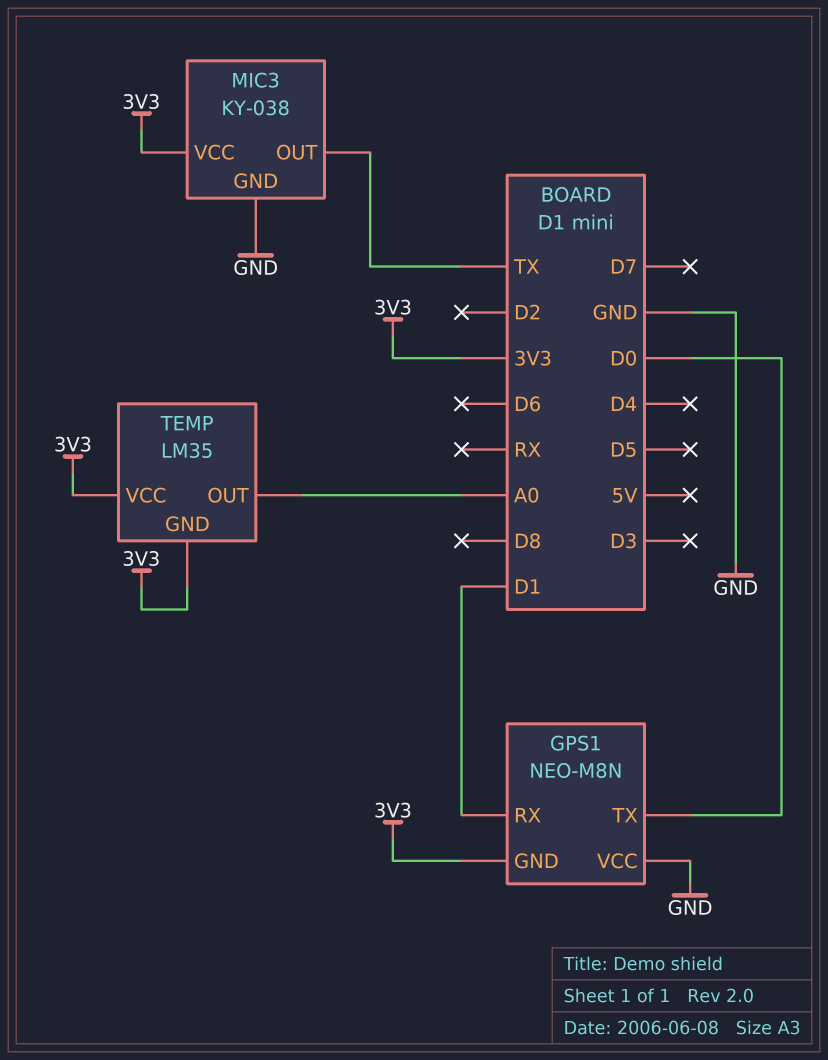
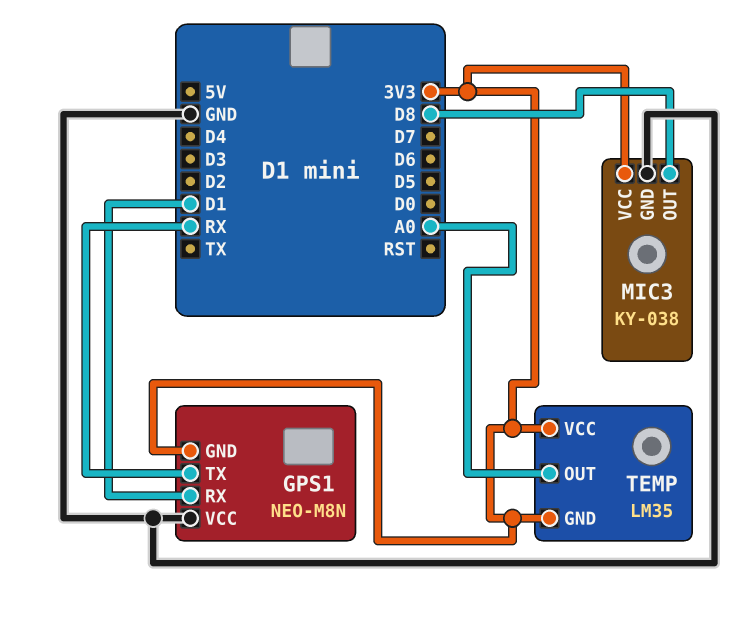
GPS1 pin TX: D0 -> RX
MIC3 pin OUT: TX -> D8

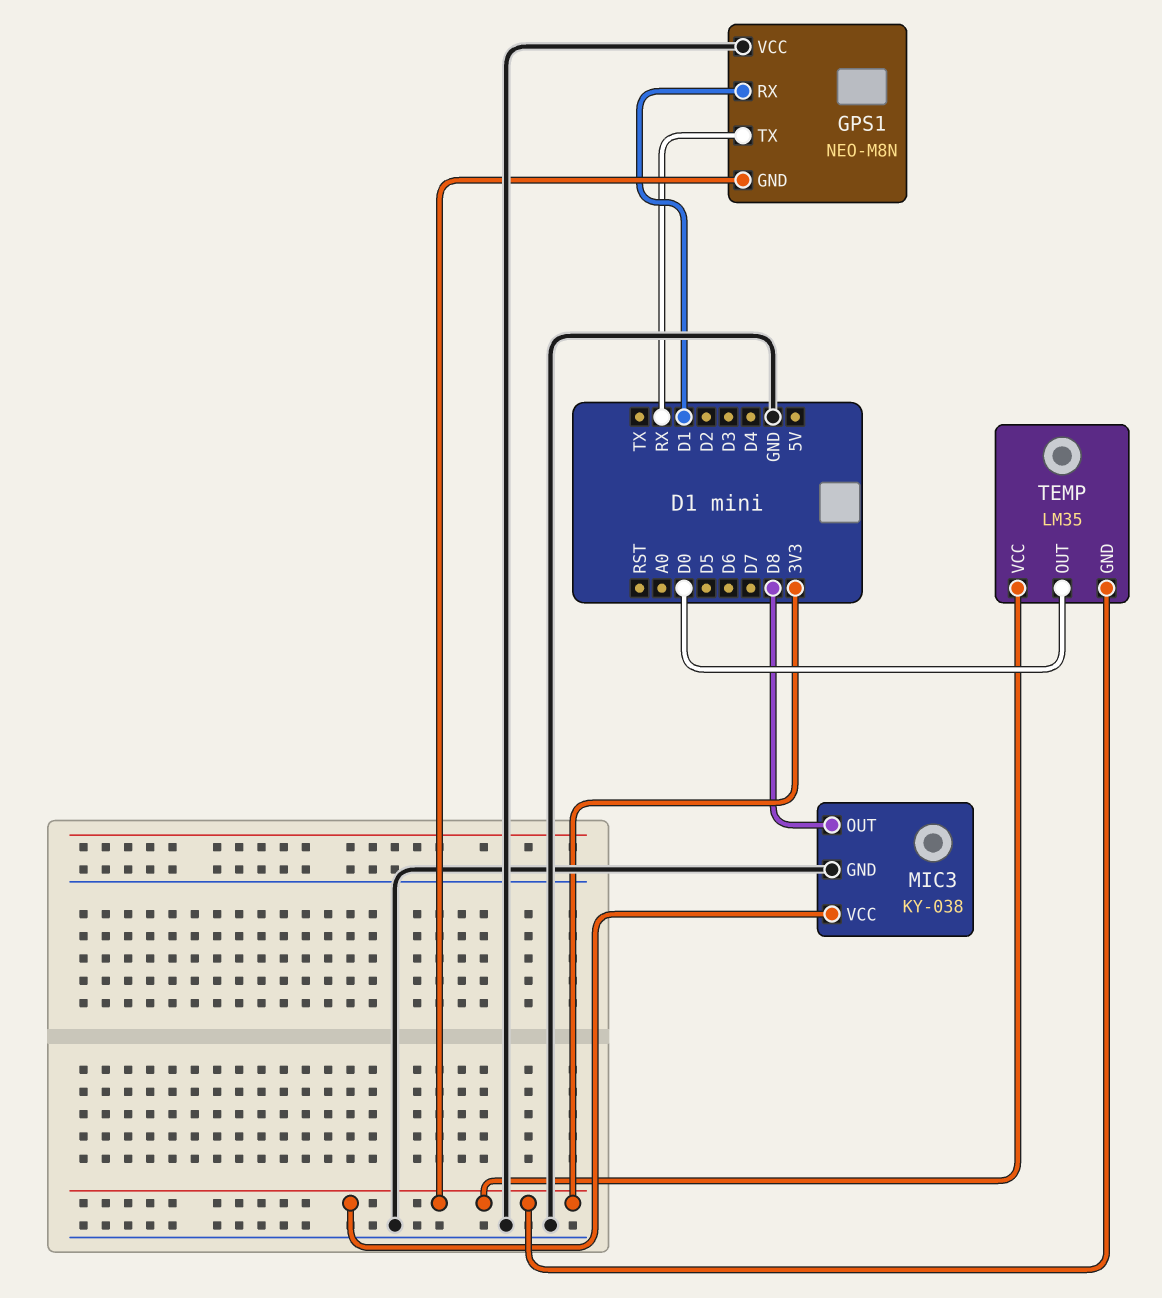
TEMP pin OUT: A0 -> D0

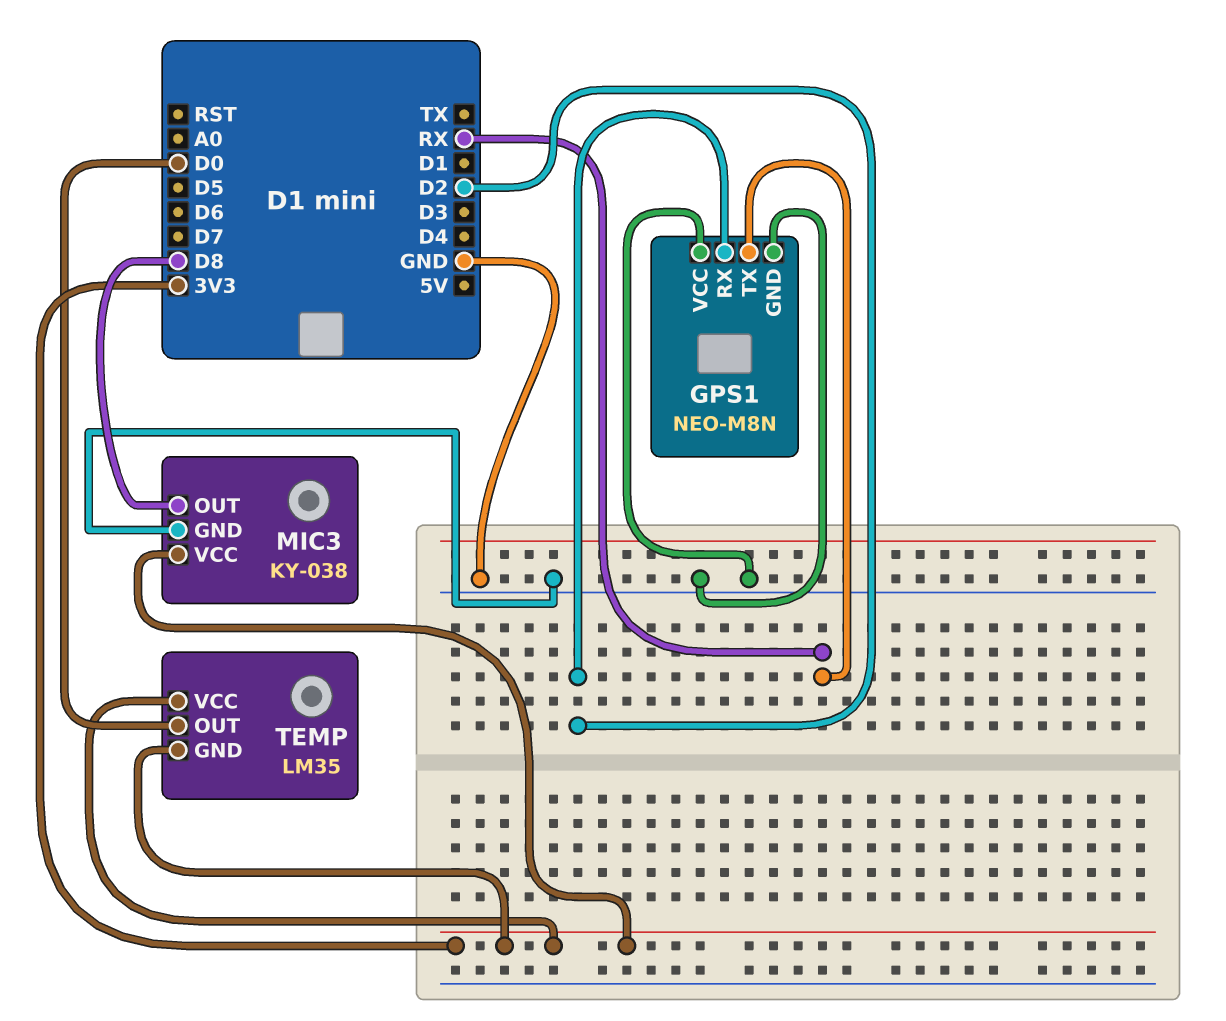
GPS1 pin GND: 3V3 -> GND
GPS1 pin RX: D1 -> D2

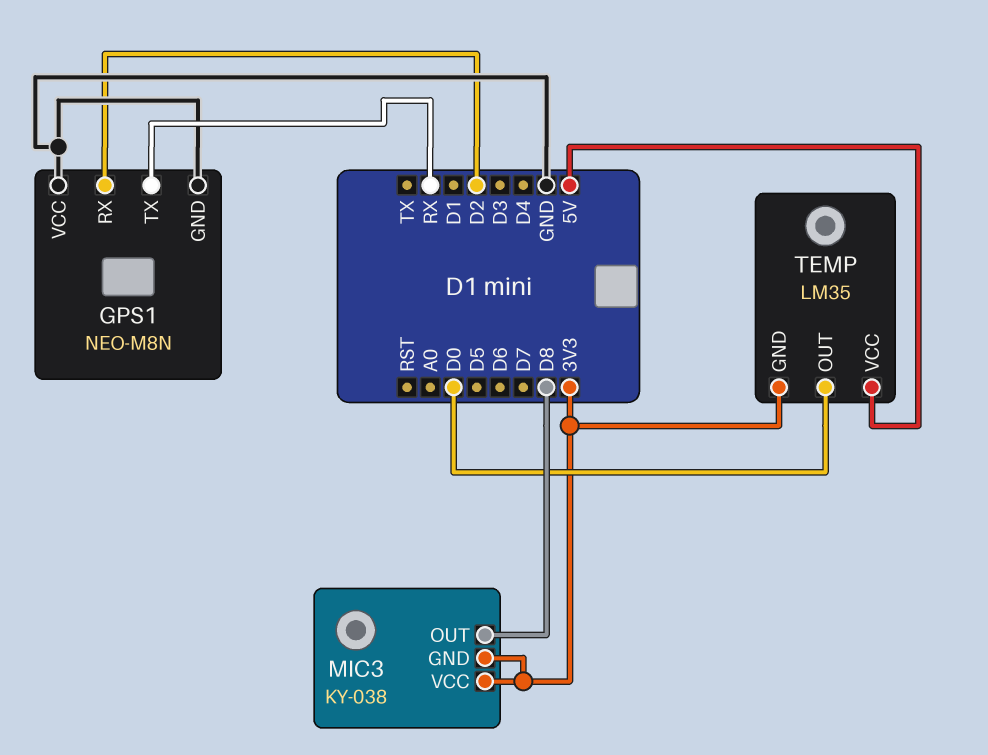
MIC3 pin GND: GND -> 3V3
TEMP pin VCC: 3V3 -> 5V

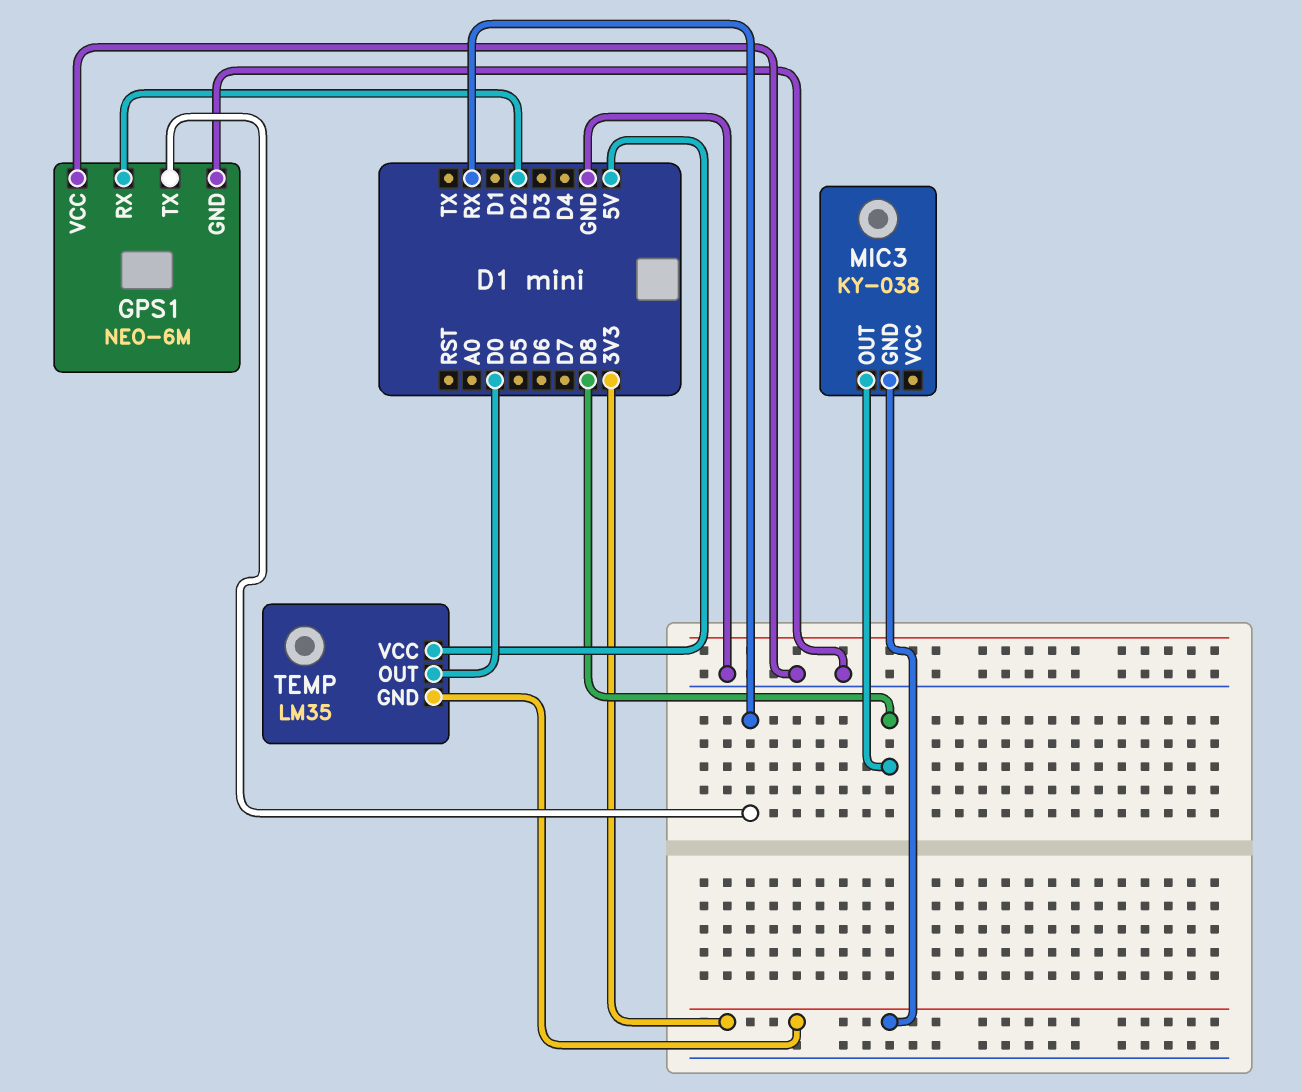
GPS1: NEO-M8N -> NEO-6M
MIC3 pin VCC: 3V3 -> none

